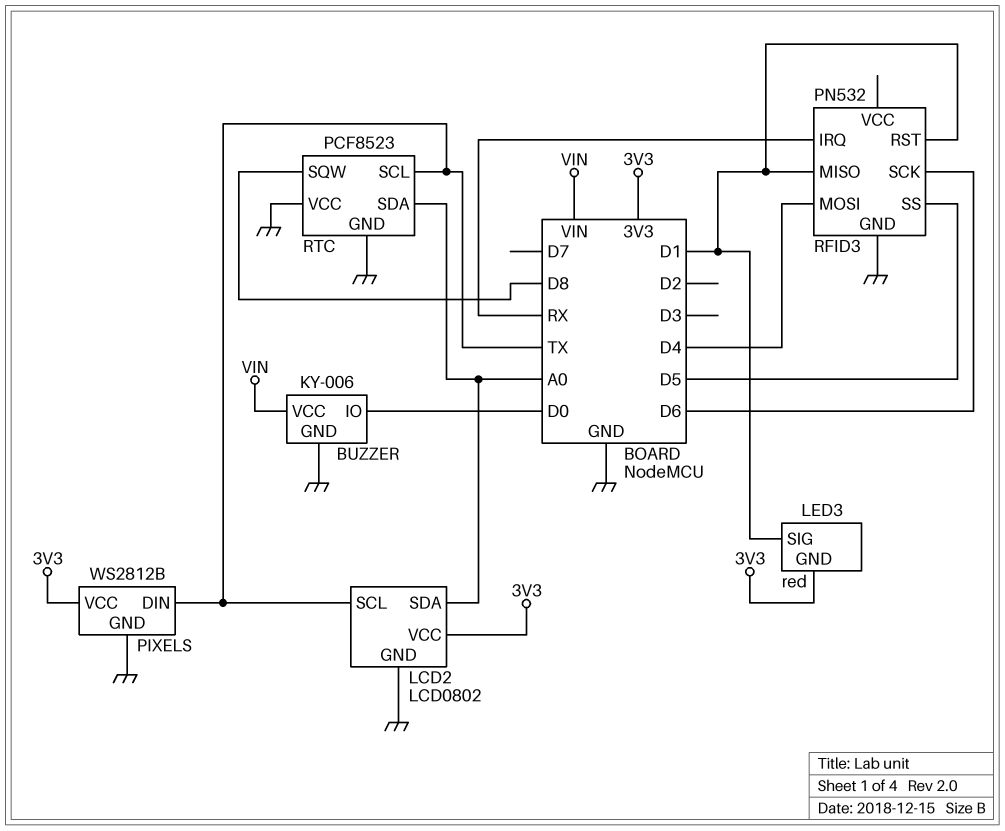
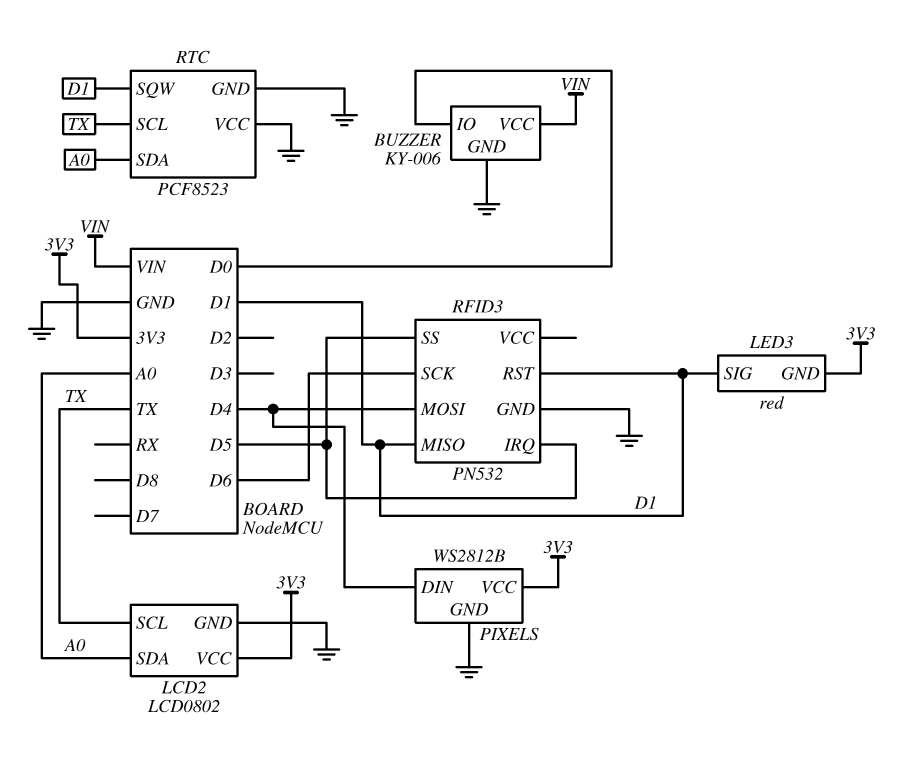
PIXELS pin DIN: TX -> D4
RFID3 pin IRQ: RX -> D5
RTC pin SQW: D8 -> D1

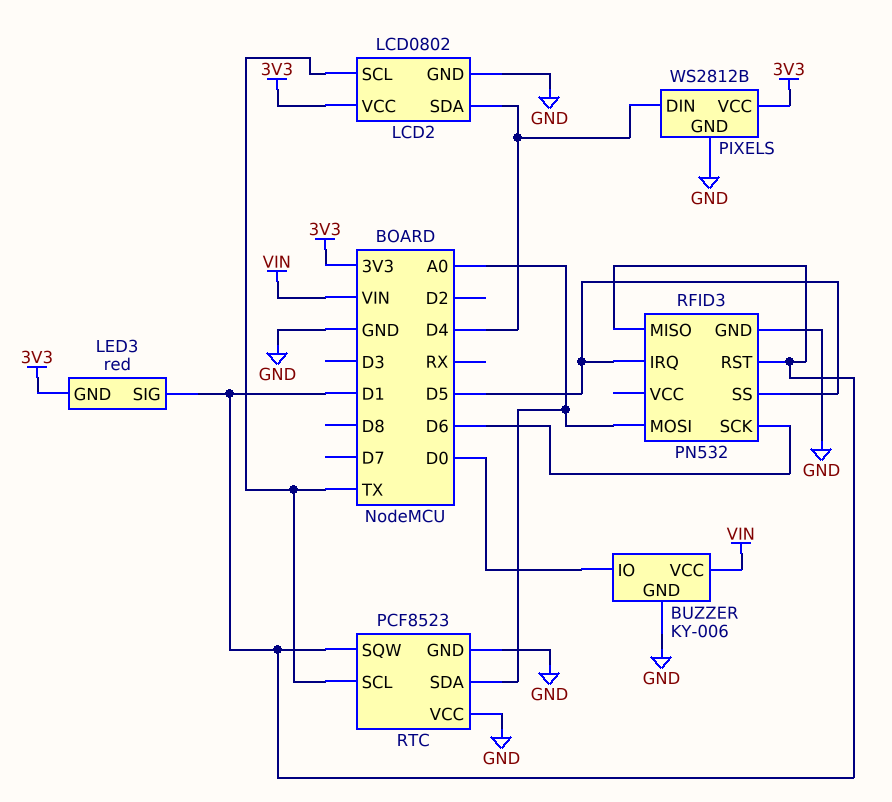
LCD2 pin SDA: A0 -> D4
RFID3 pin MOSI: D4 -> A0

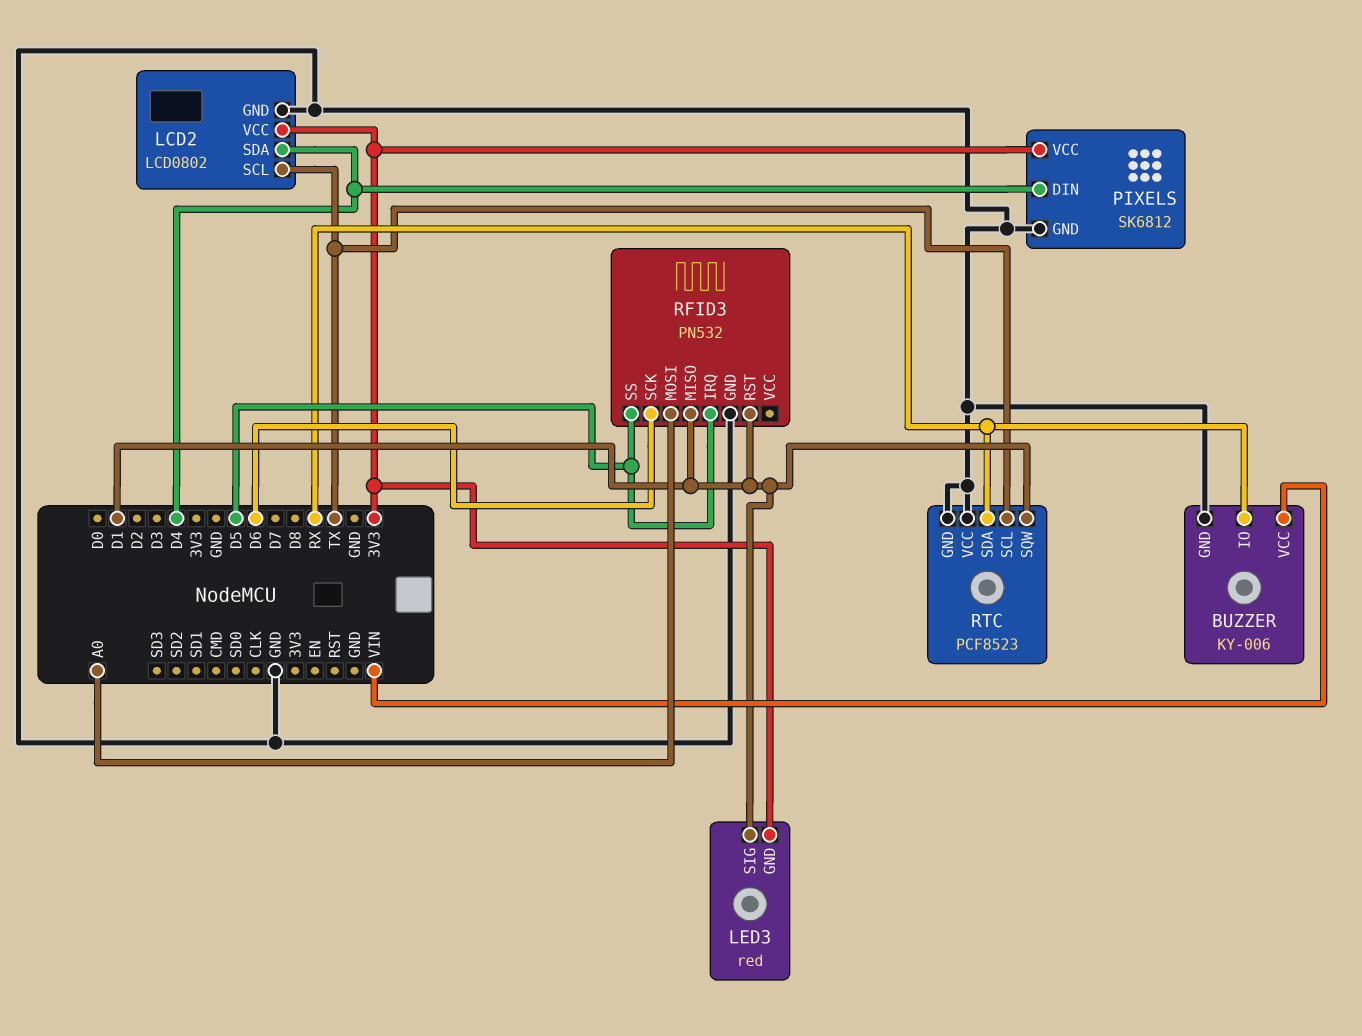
BUZZER pin IO: D0 -> RX
PIXELS: WS2812B -> SK6812
RTC pin SDA: A0 -> RX

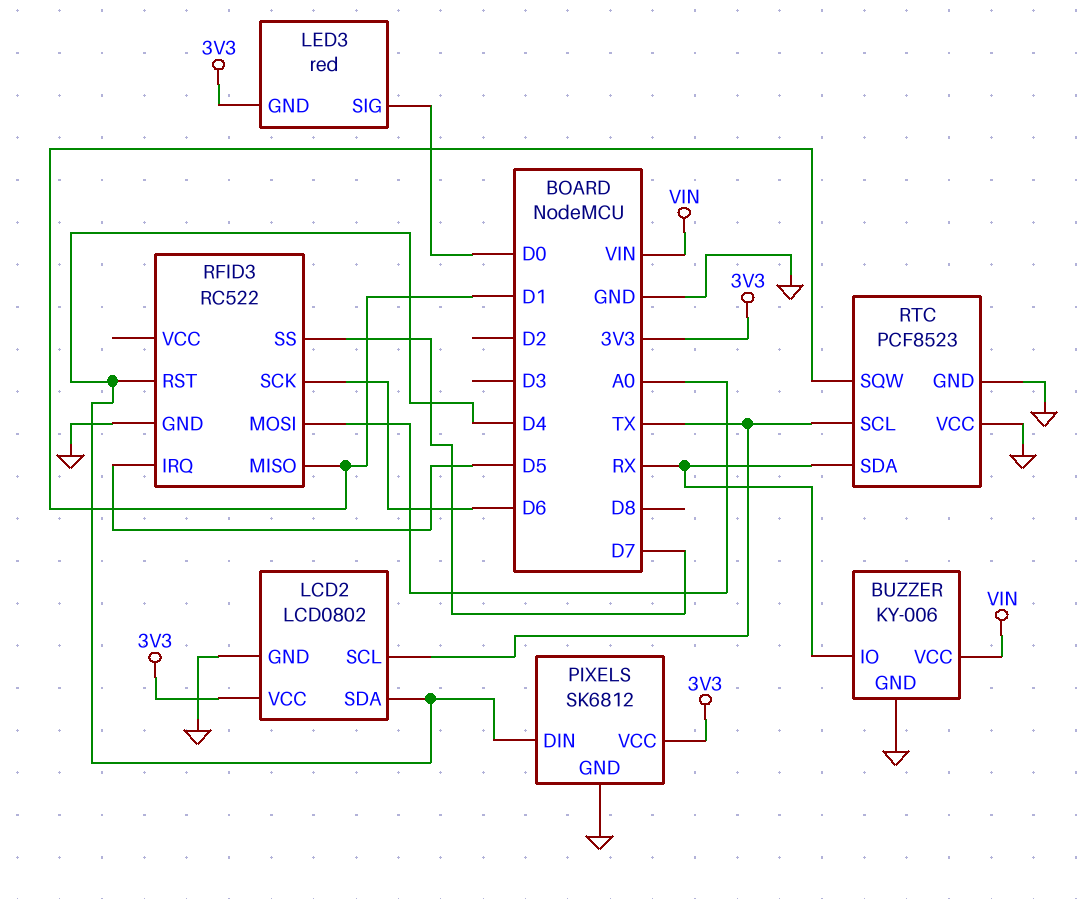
LED3 pin SIG: D1 -> D0
RFID3: PN532 -> RC522
RFID3 pin RST: D1 -> D4
RFID3 pin SS: D5 -> D7

